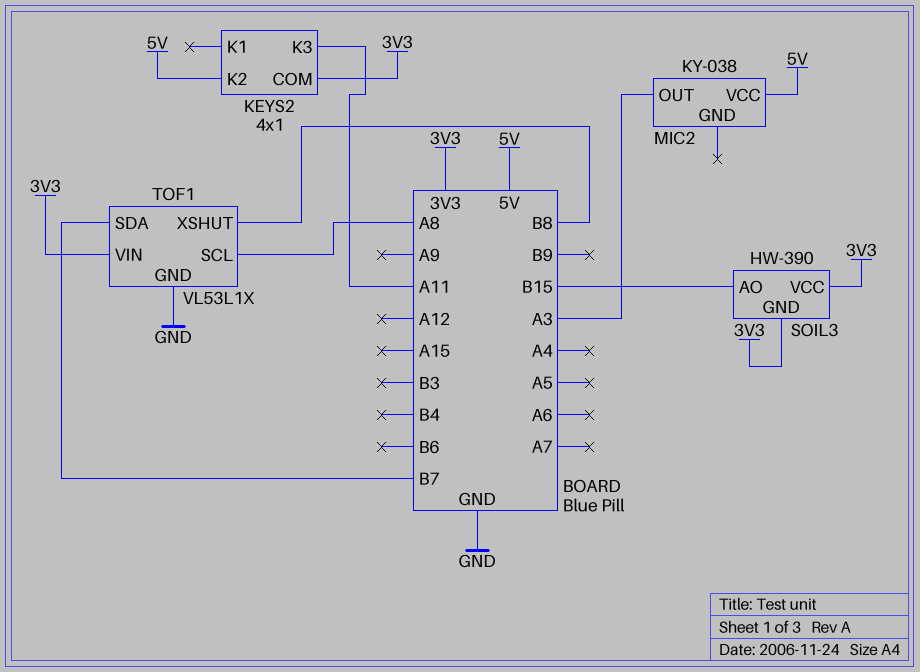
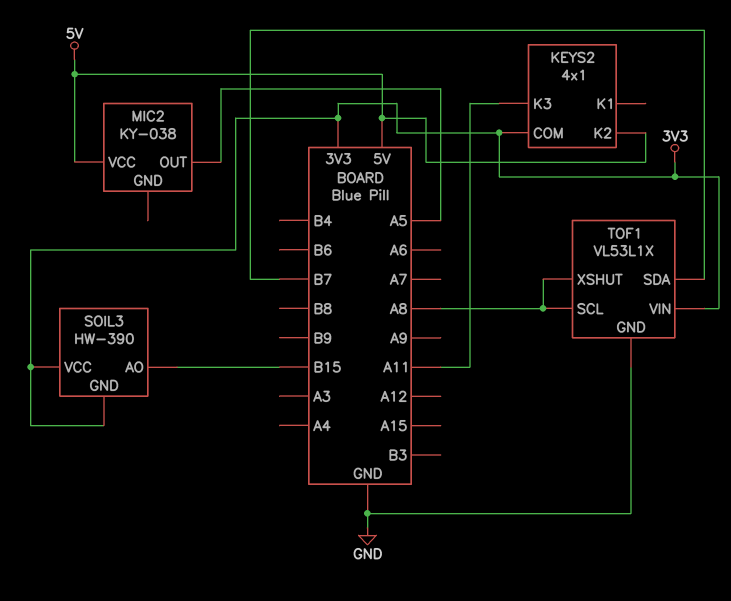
MIC2 pin OUT: A3 -> A5
TOF1 pin XSHUT: B8 -> A8

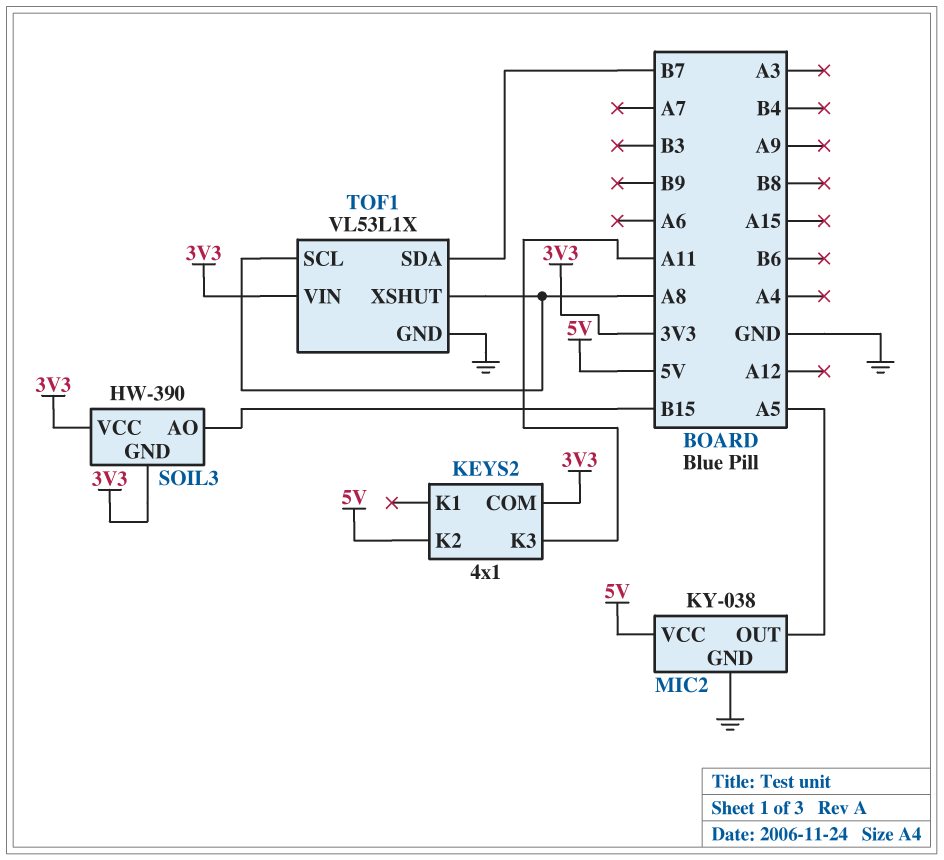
MIC2 pin GND: none -> GND

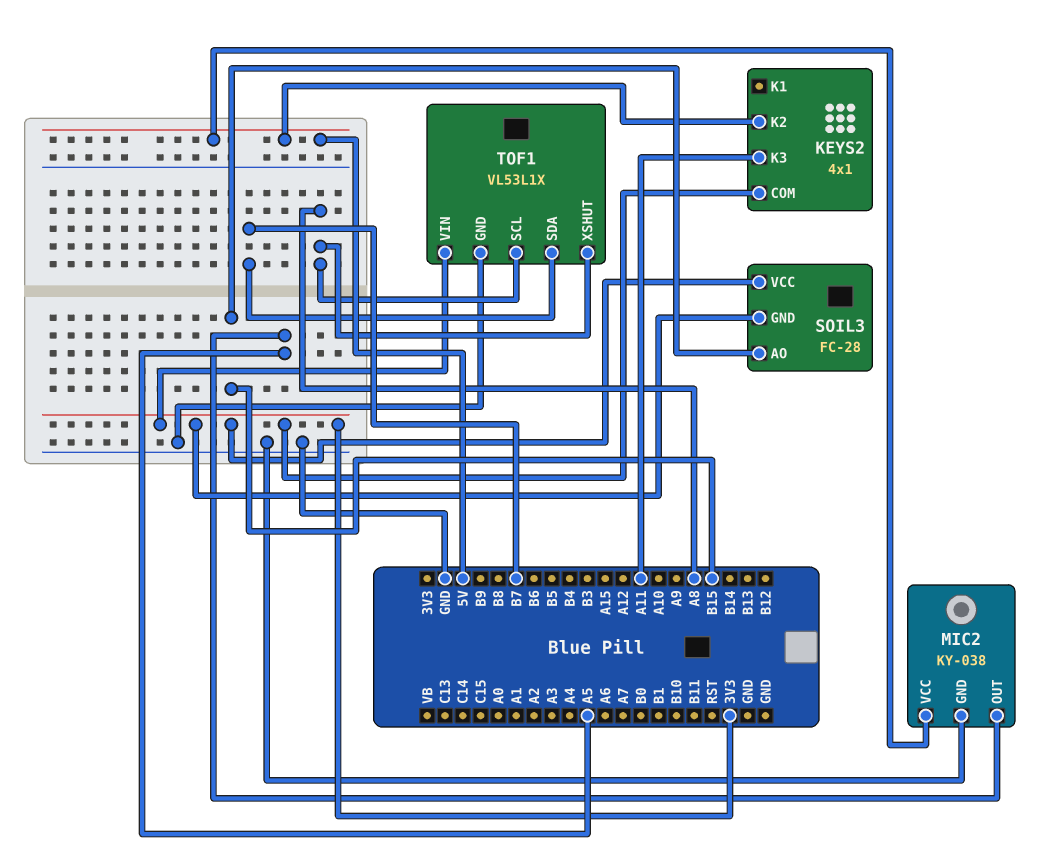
SOIL3: HW-390 -> FC-28

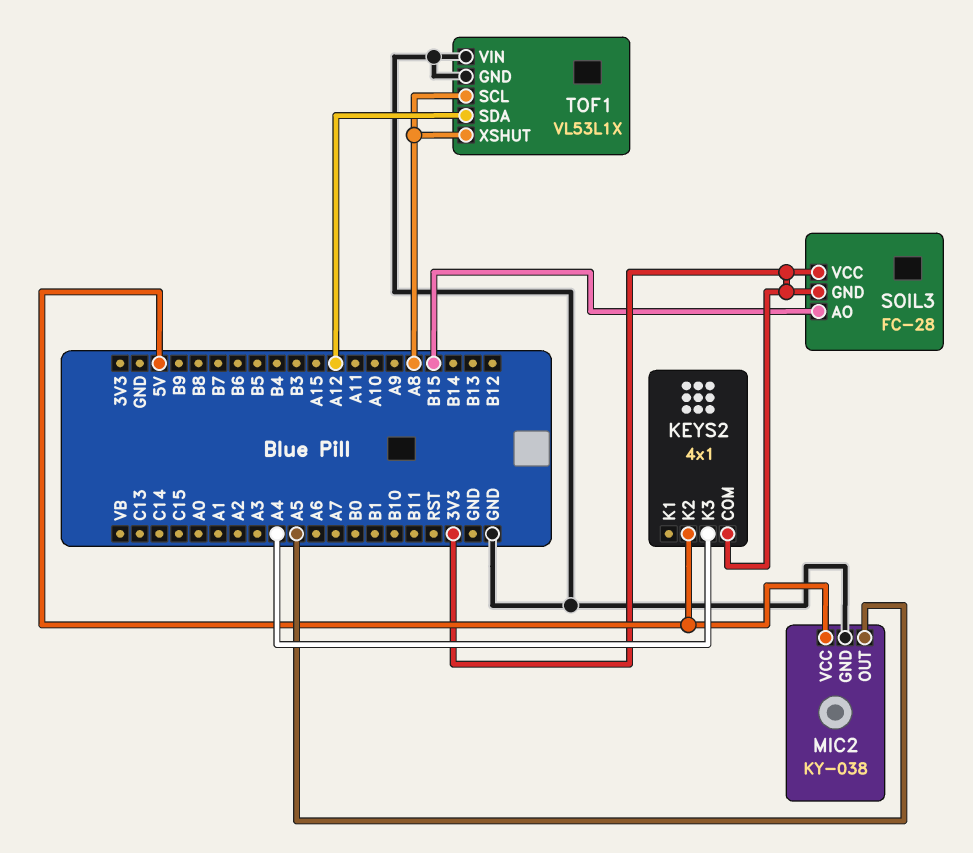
KEYS2 pin K3: A11 -> A4
TOF1 pin SDA: B7 -> A12
TOF1 pin VIN: 3V3 -> GND

